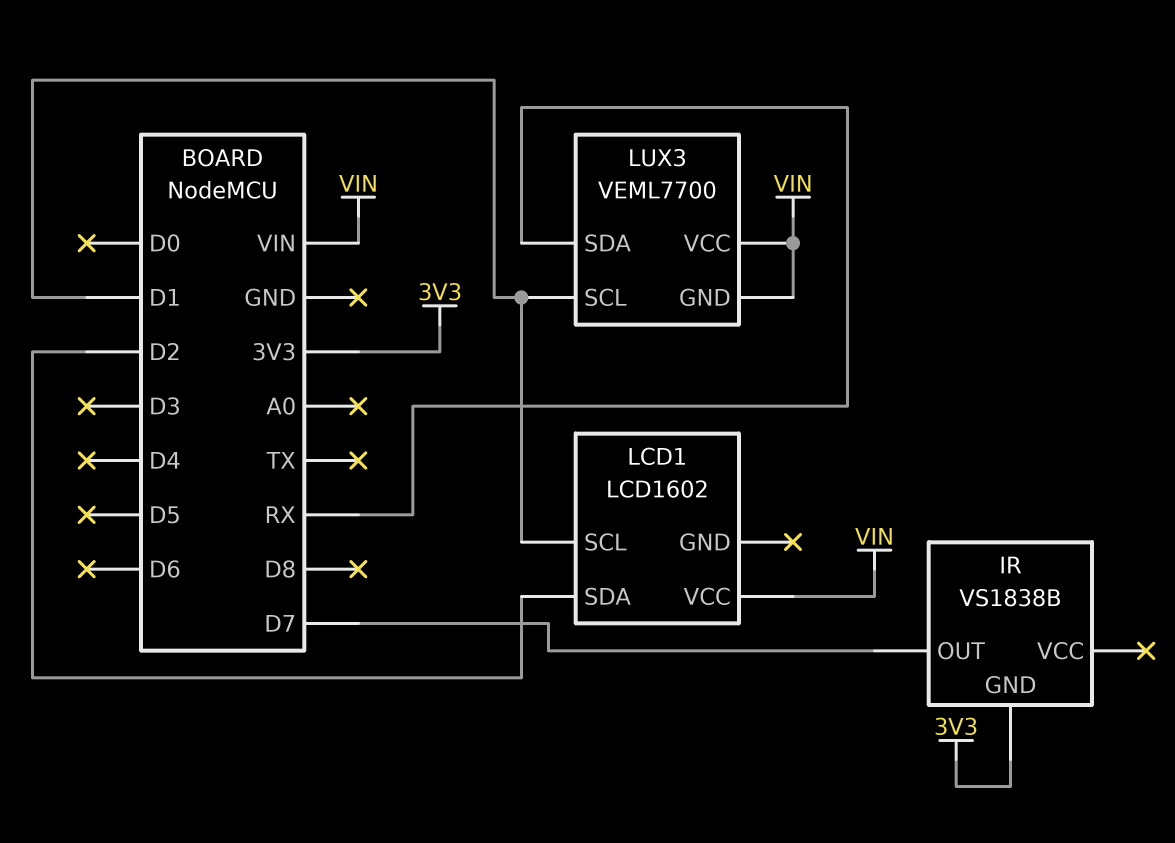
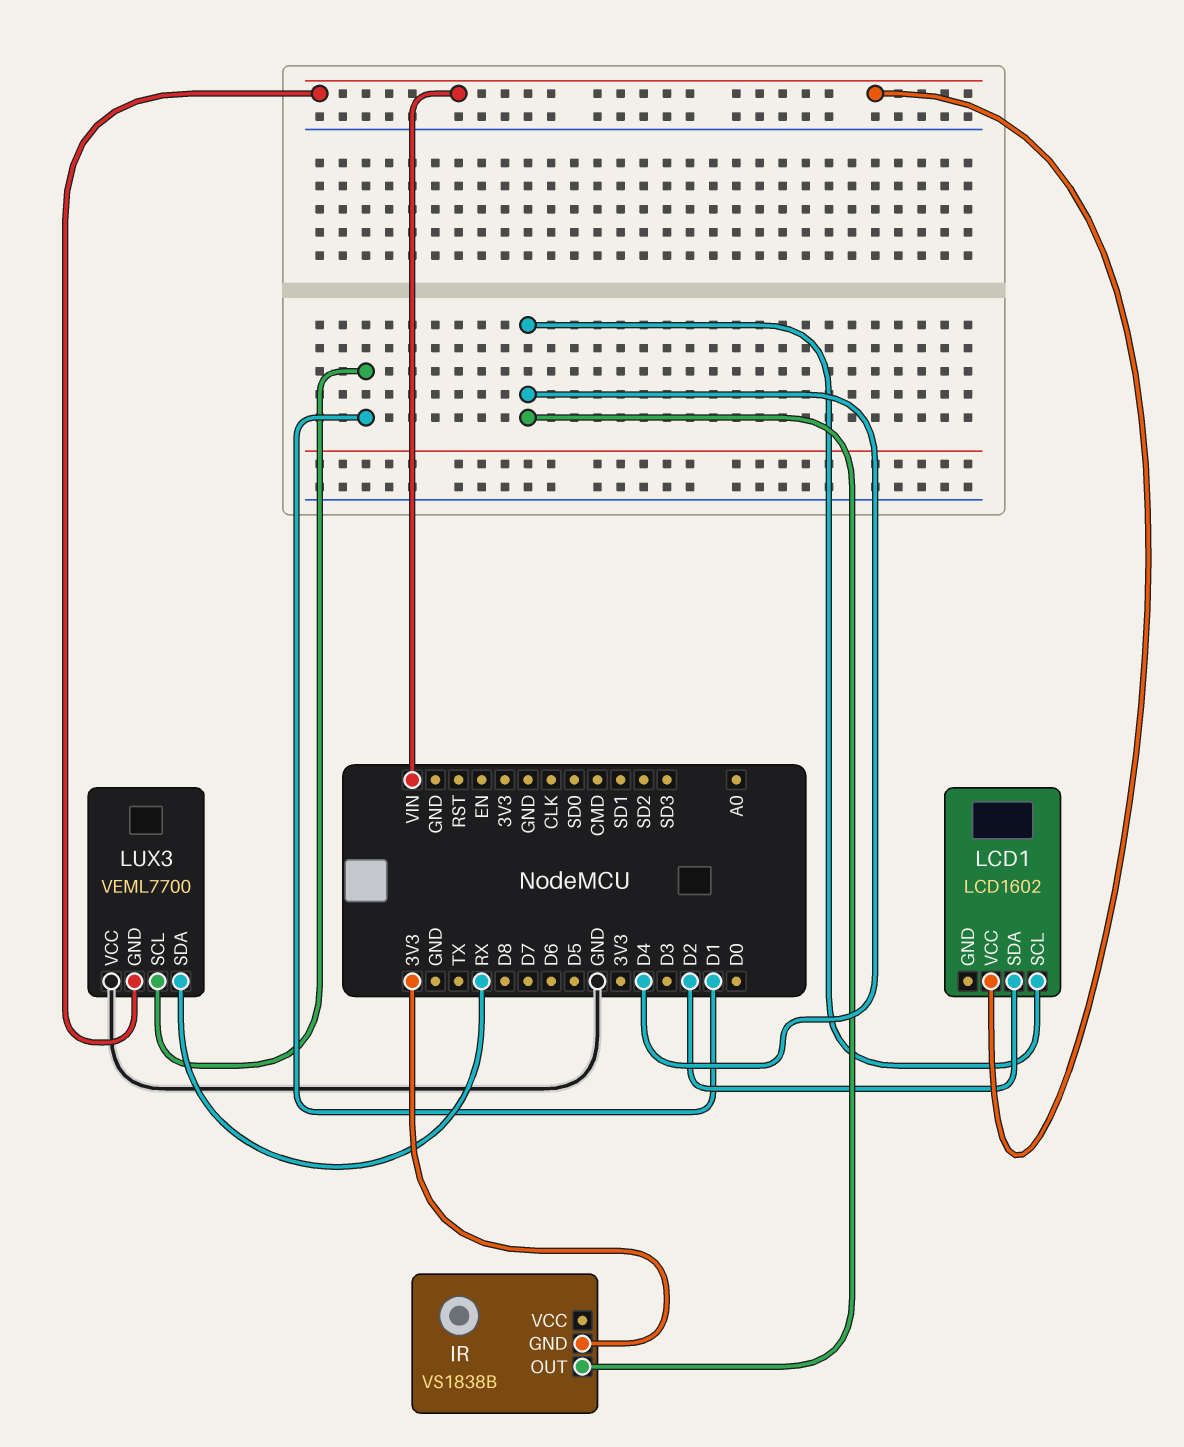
IR pin OUT: D7 -> D4
LCD1 pin SCL: D1 -> D4
LUX3 pin VCC: VIN -> GND

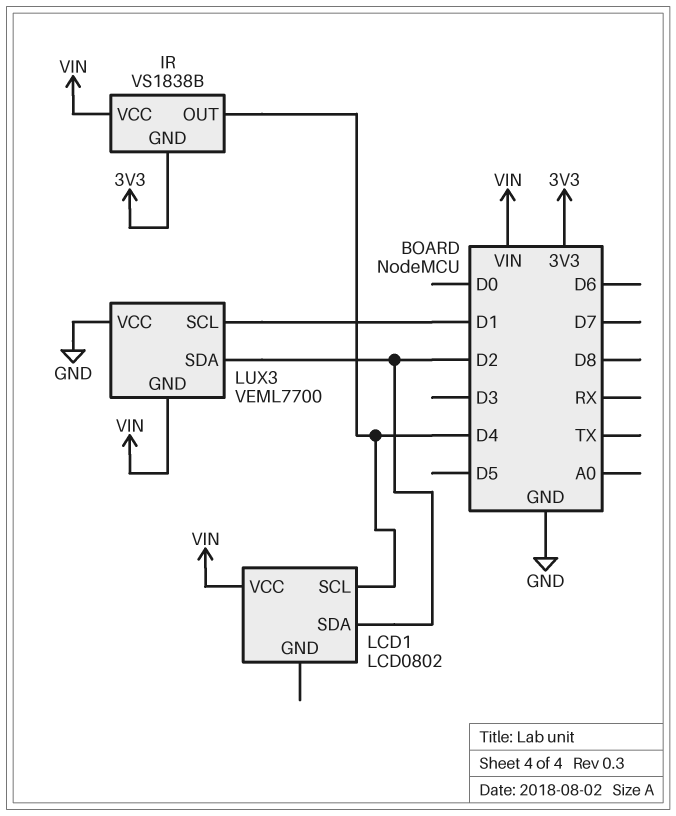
IR pin VCC: none -> VIN
LCD1: LCD1602 -> LCD0802
LUX3 pin SDA: RX -> D2

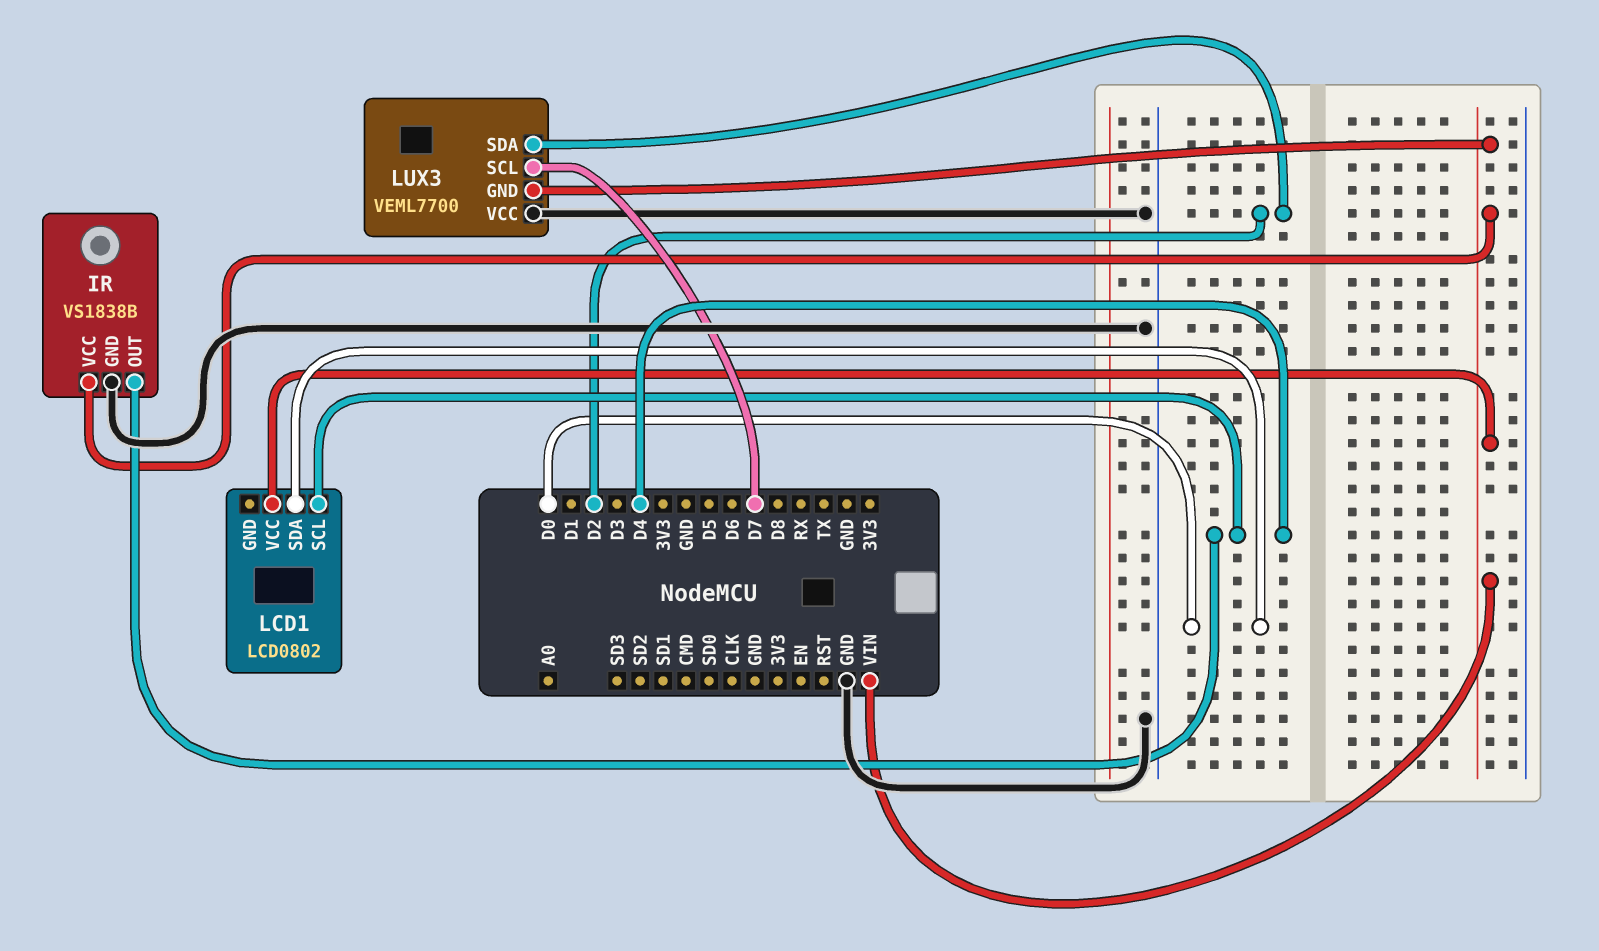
IR pin GND: 3V3 -> GND
LCD1 pin SDA: D2 -> D0
LUX3 pin SCL: D1 -> D7

